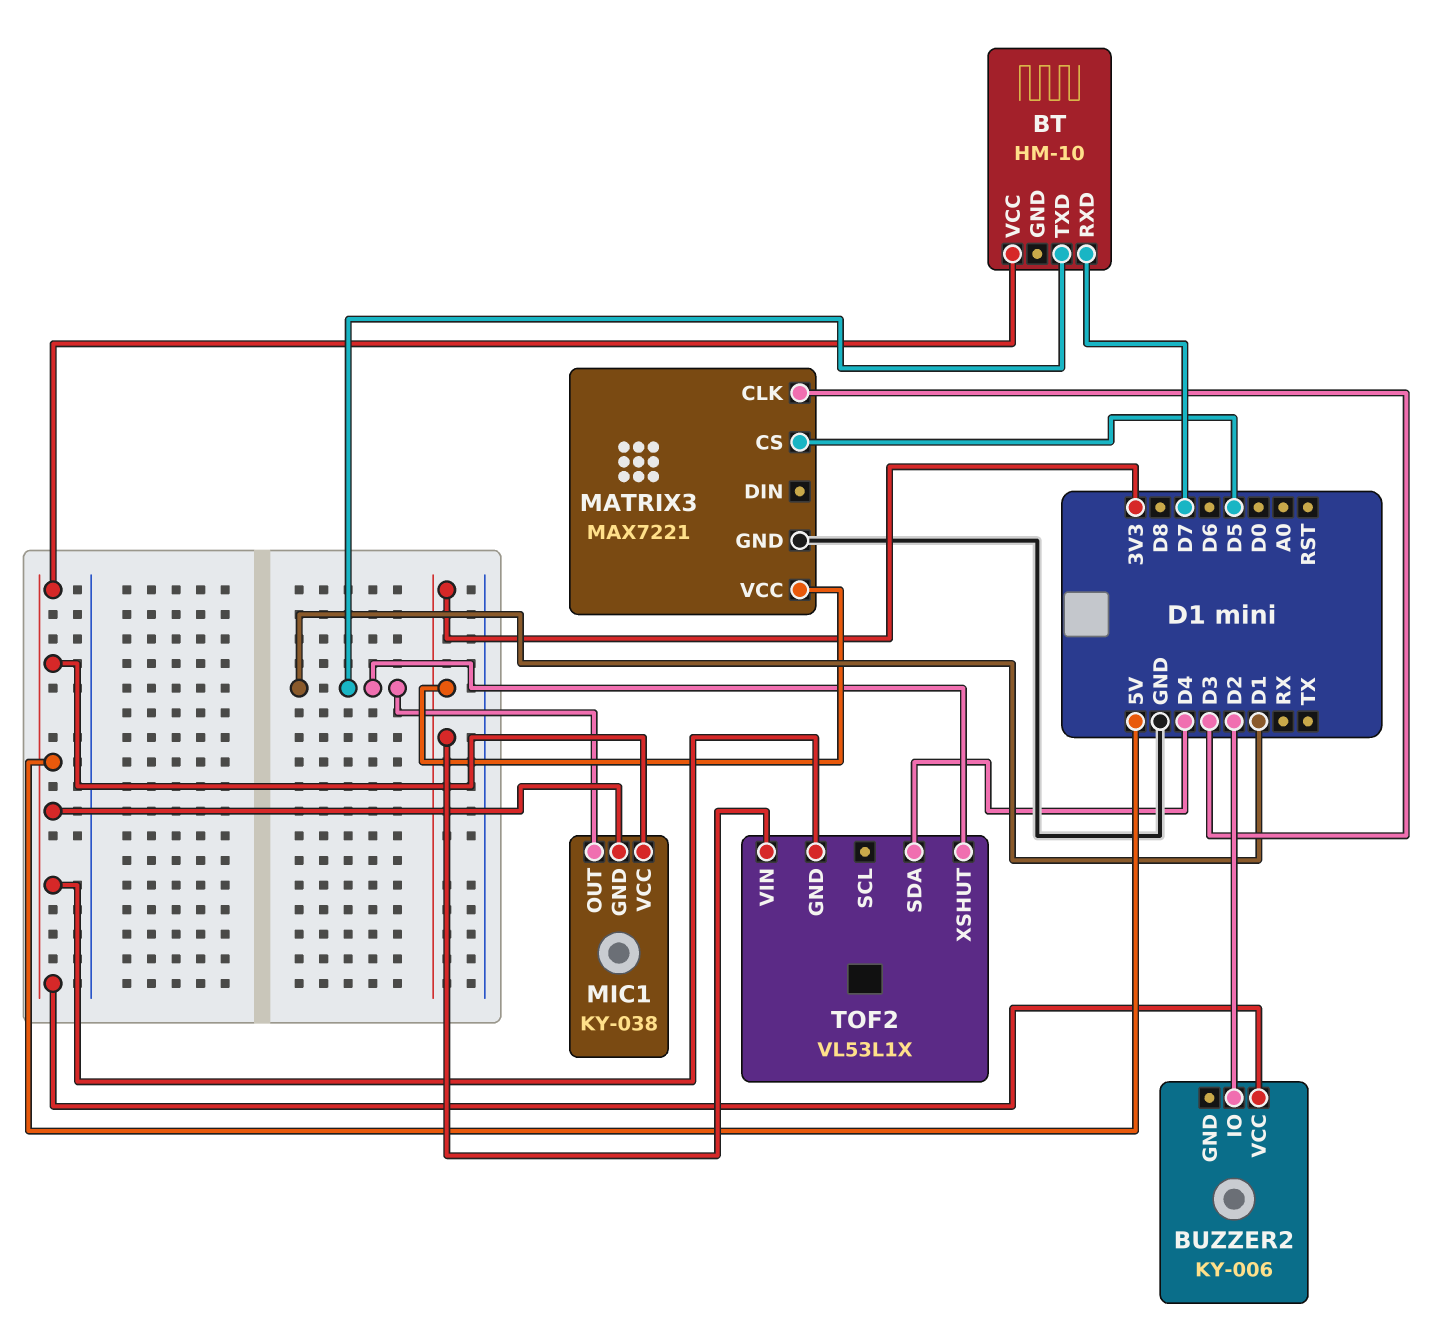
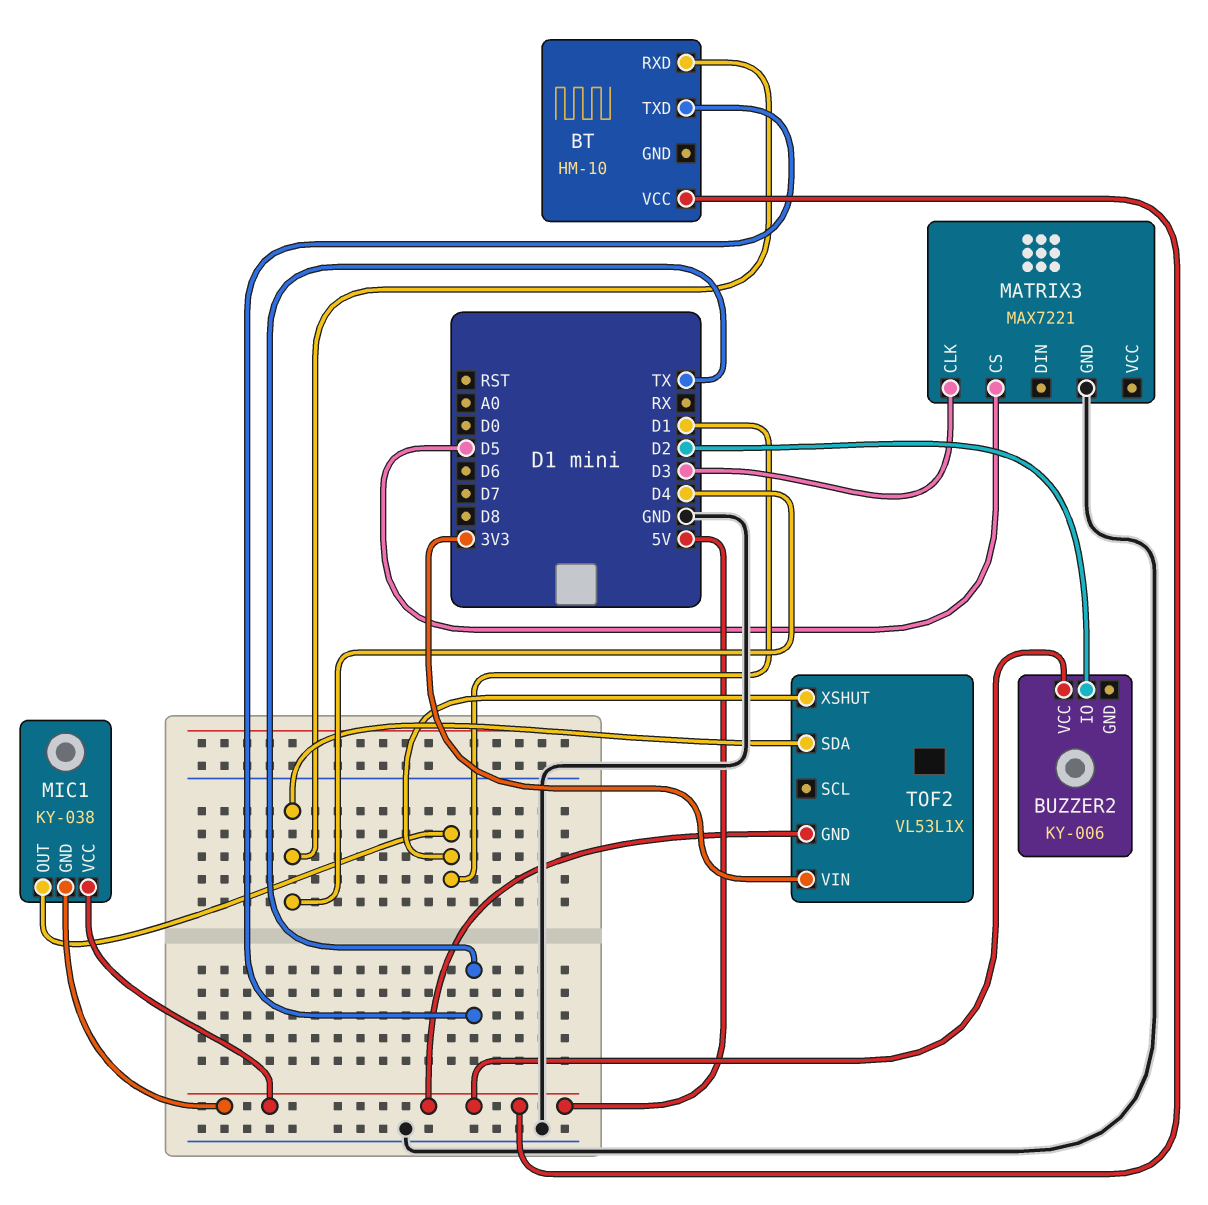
BT pin RXD: D7 -> D4
BT pin TXD: D1 -> TX
MATRIX3 pin VCC: 3V3 -> none

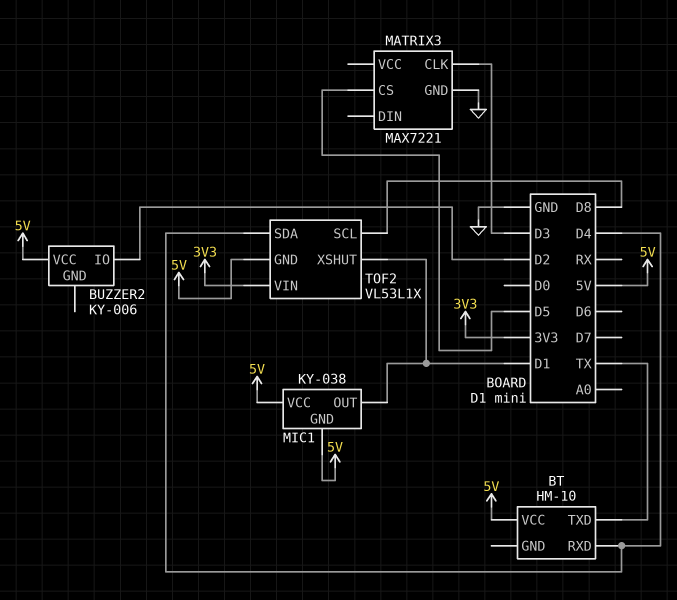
TOF2 pin SCL: none -> D8

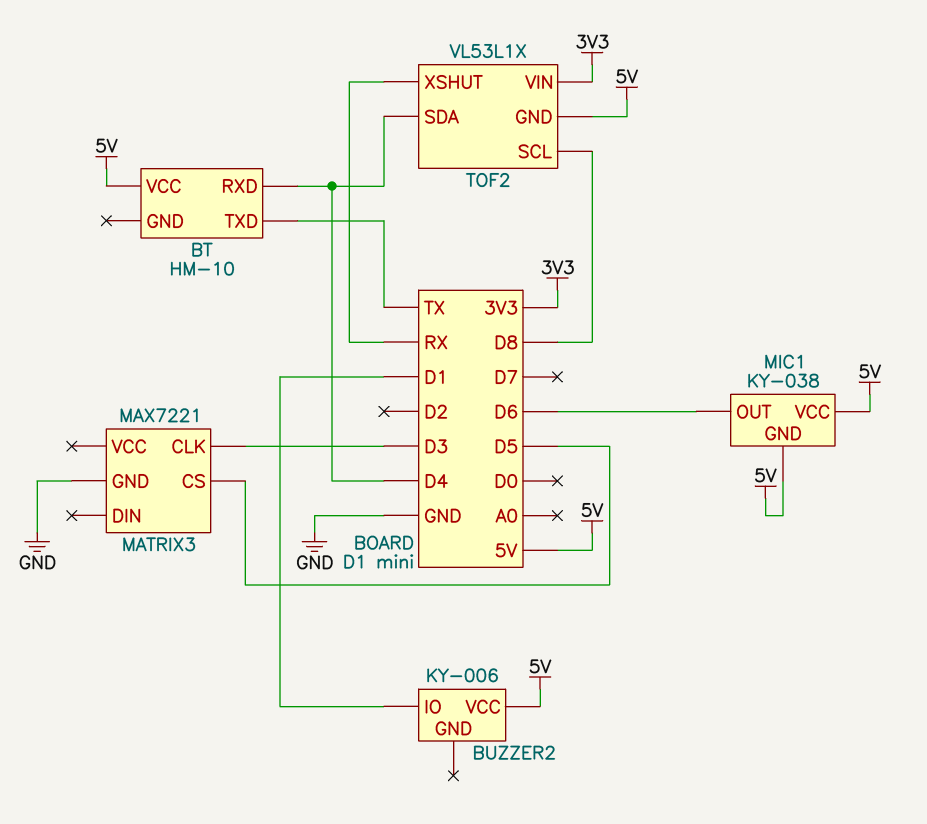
BUZZER2 pin IO: D2 -> D1
MIC1 pin OUT: D1 -> D6
TOF2 pin XSHUT: D1 -> RX

